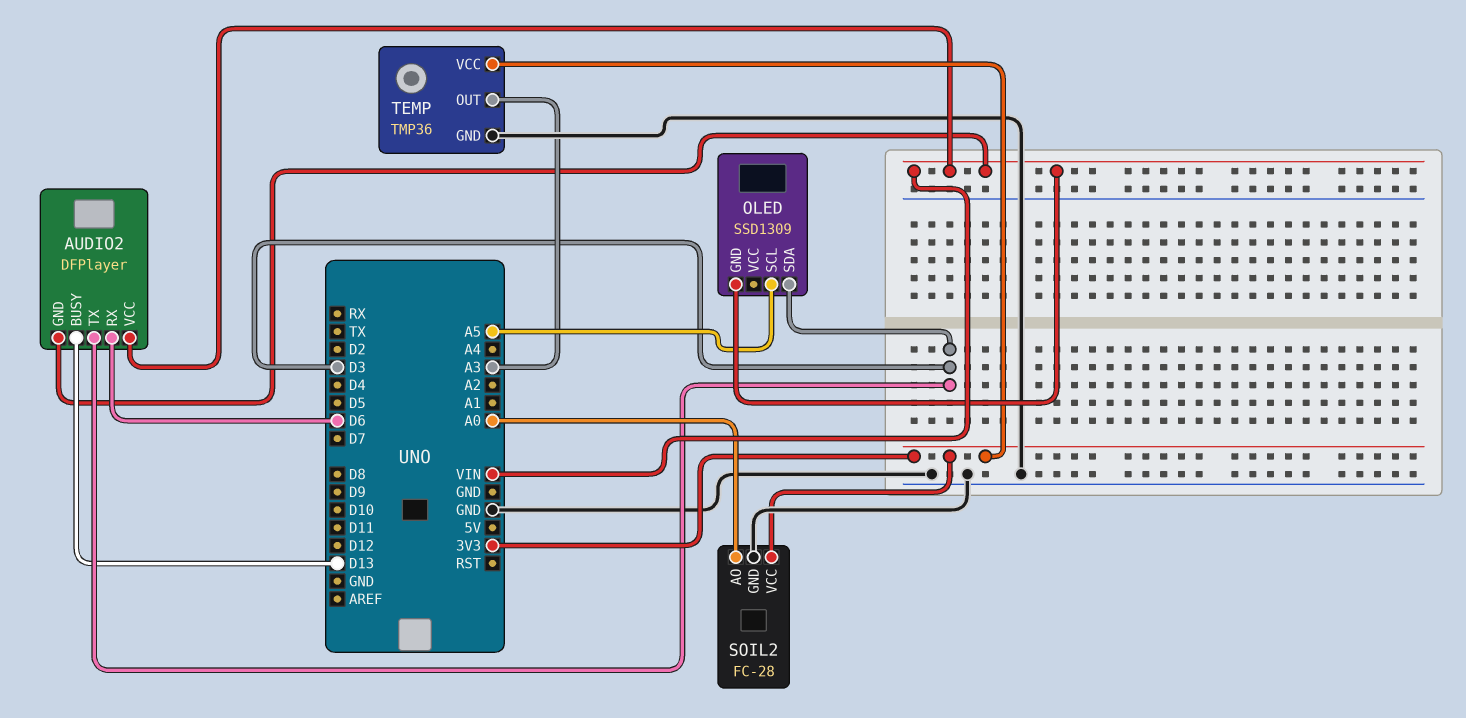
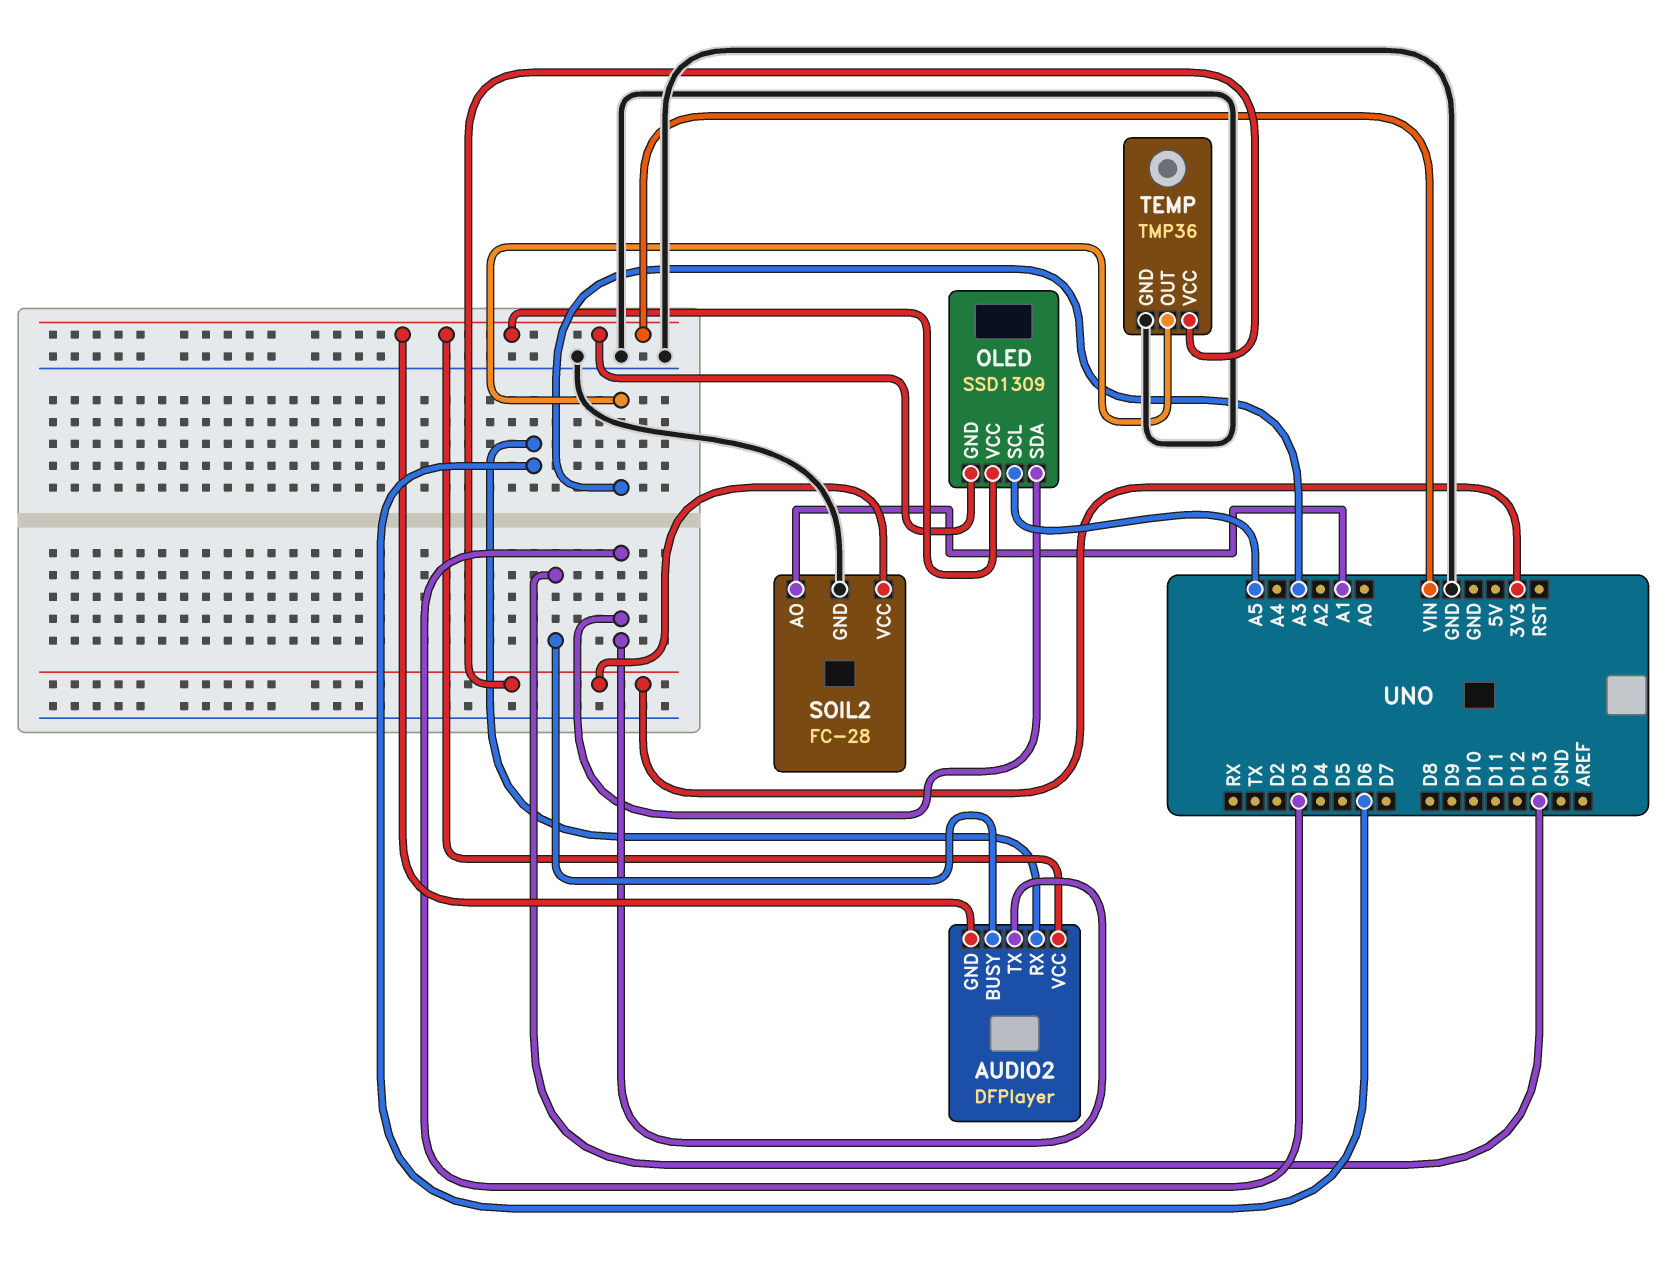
OLED pin VCC: none -> VIN
SOIL2 pin AO: A0 -> A1

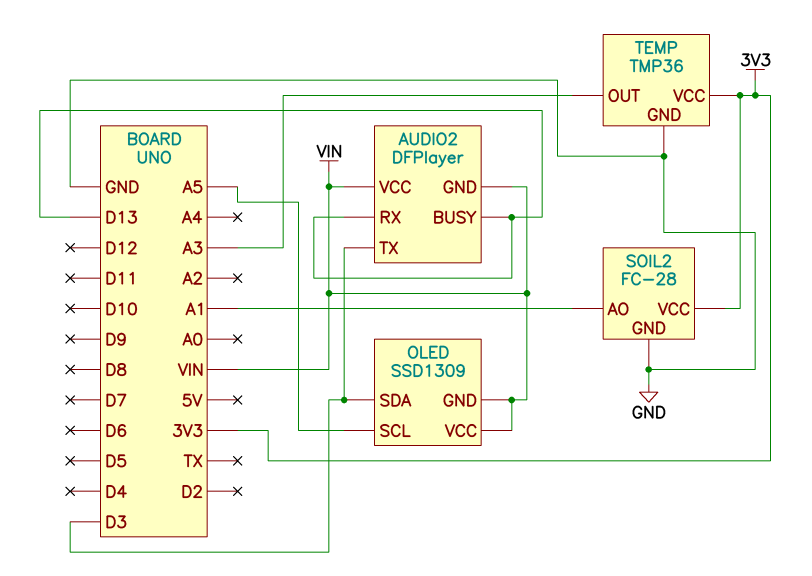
AUDIO2 pin RX: D6 -> D13

